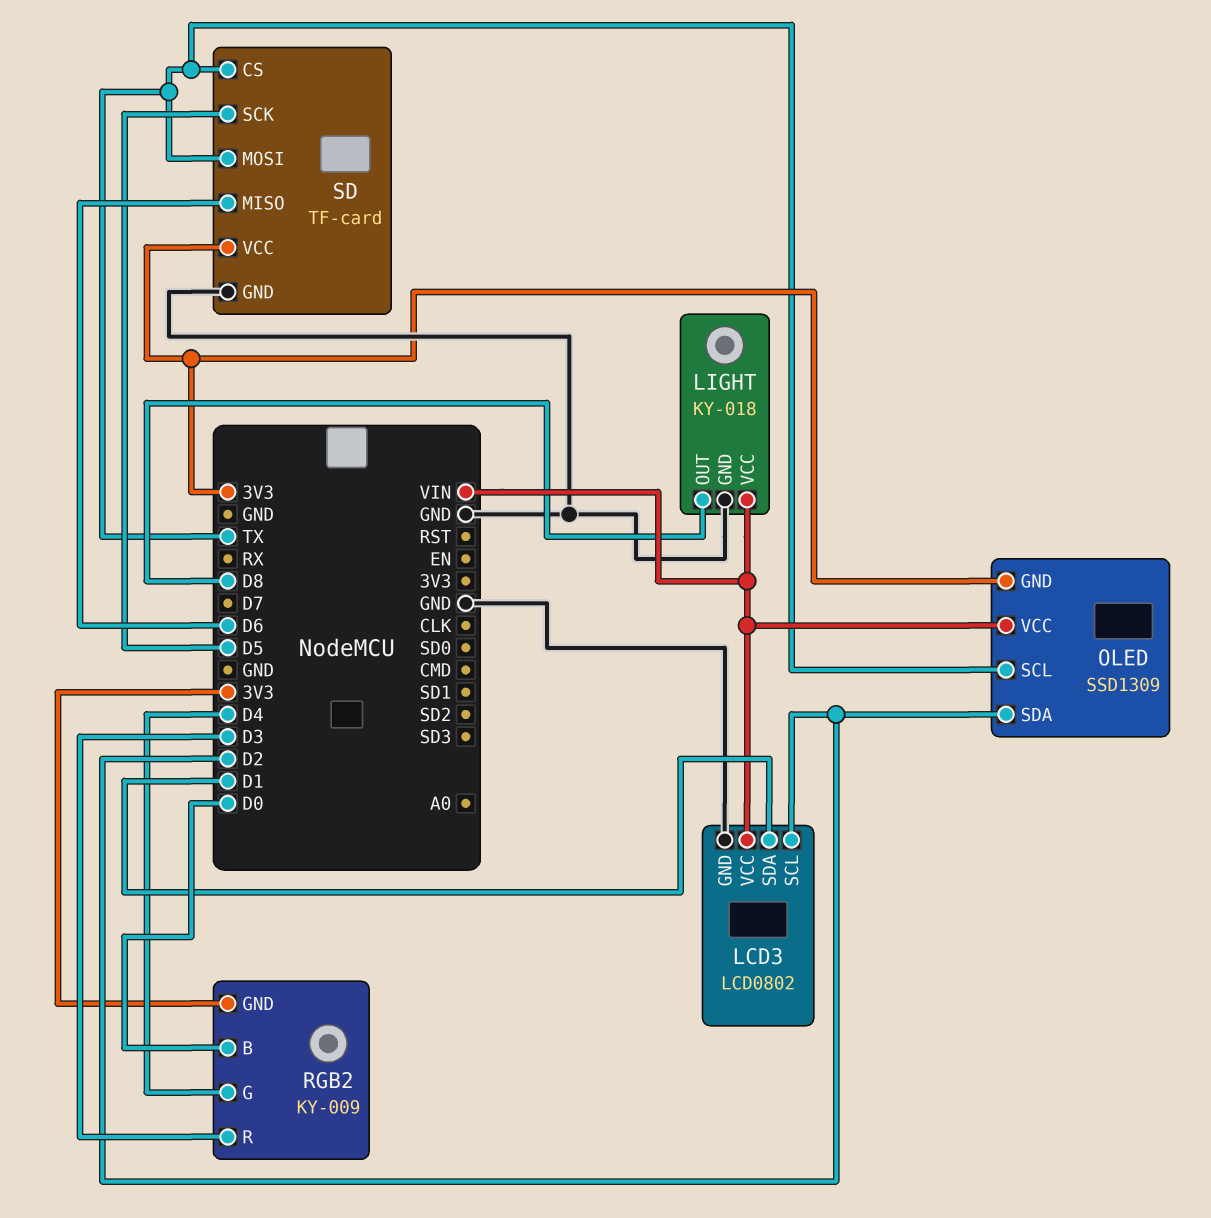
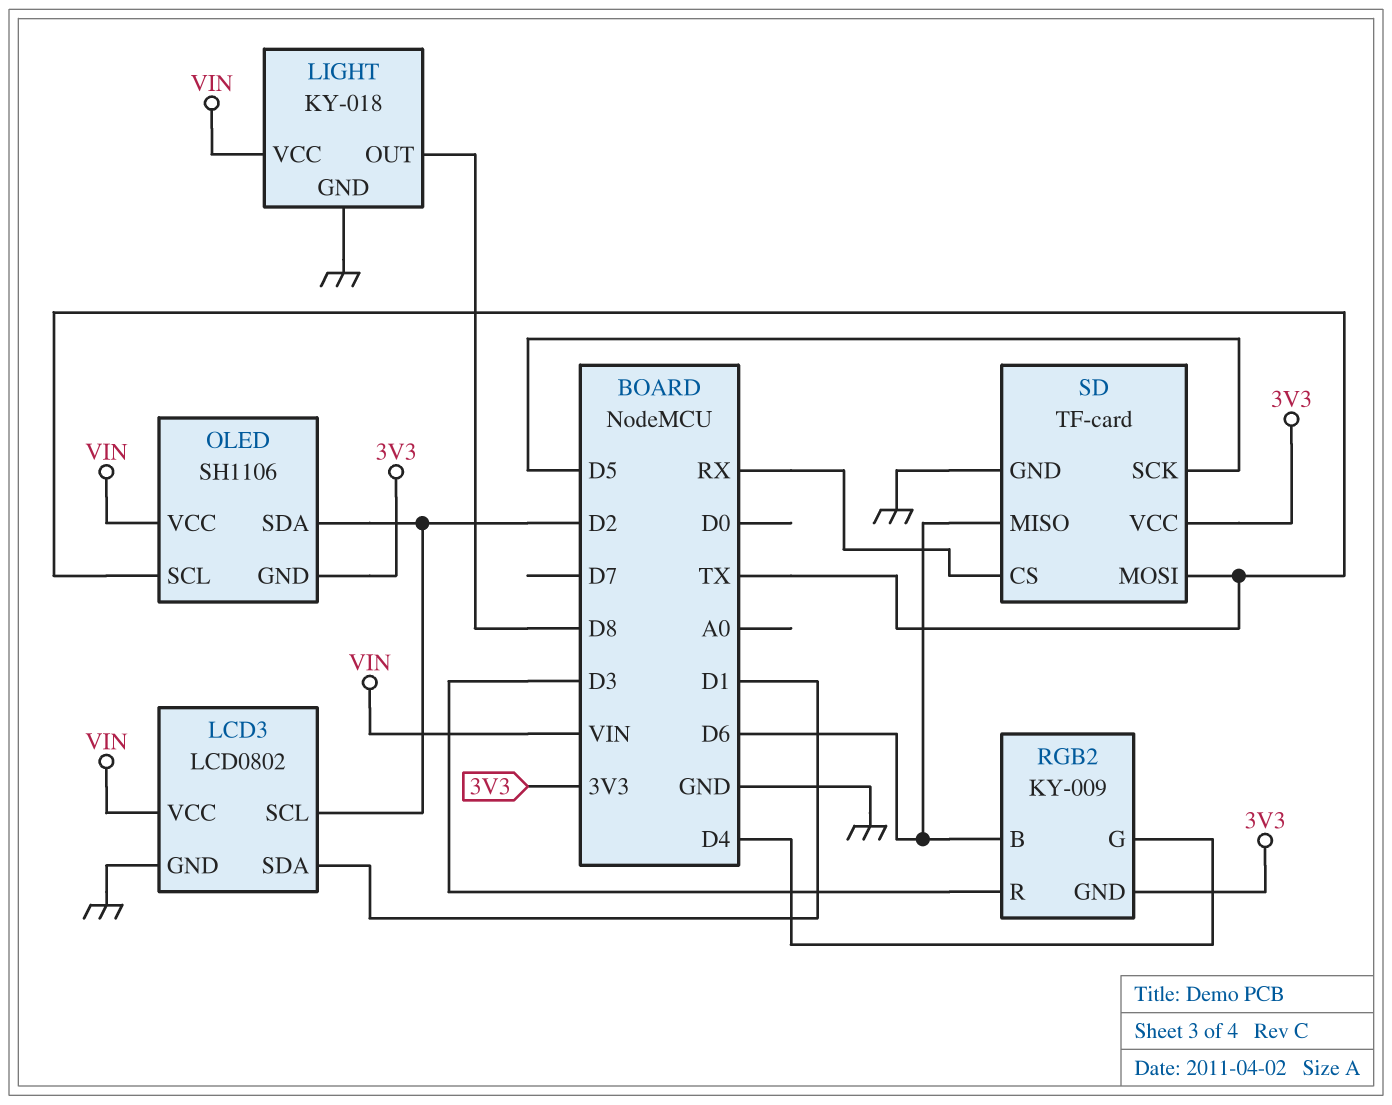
OLED: SSD1309 -> SH1106
RGB2 pin B: D0 -> D6
SD pin CS: TX -> RX

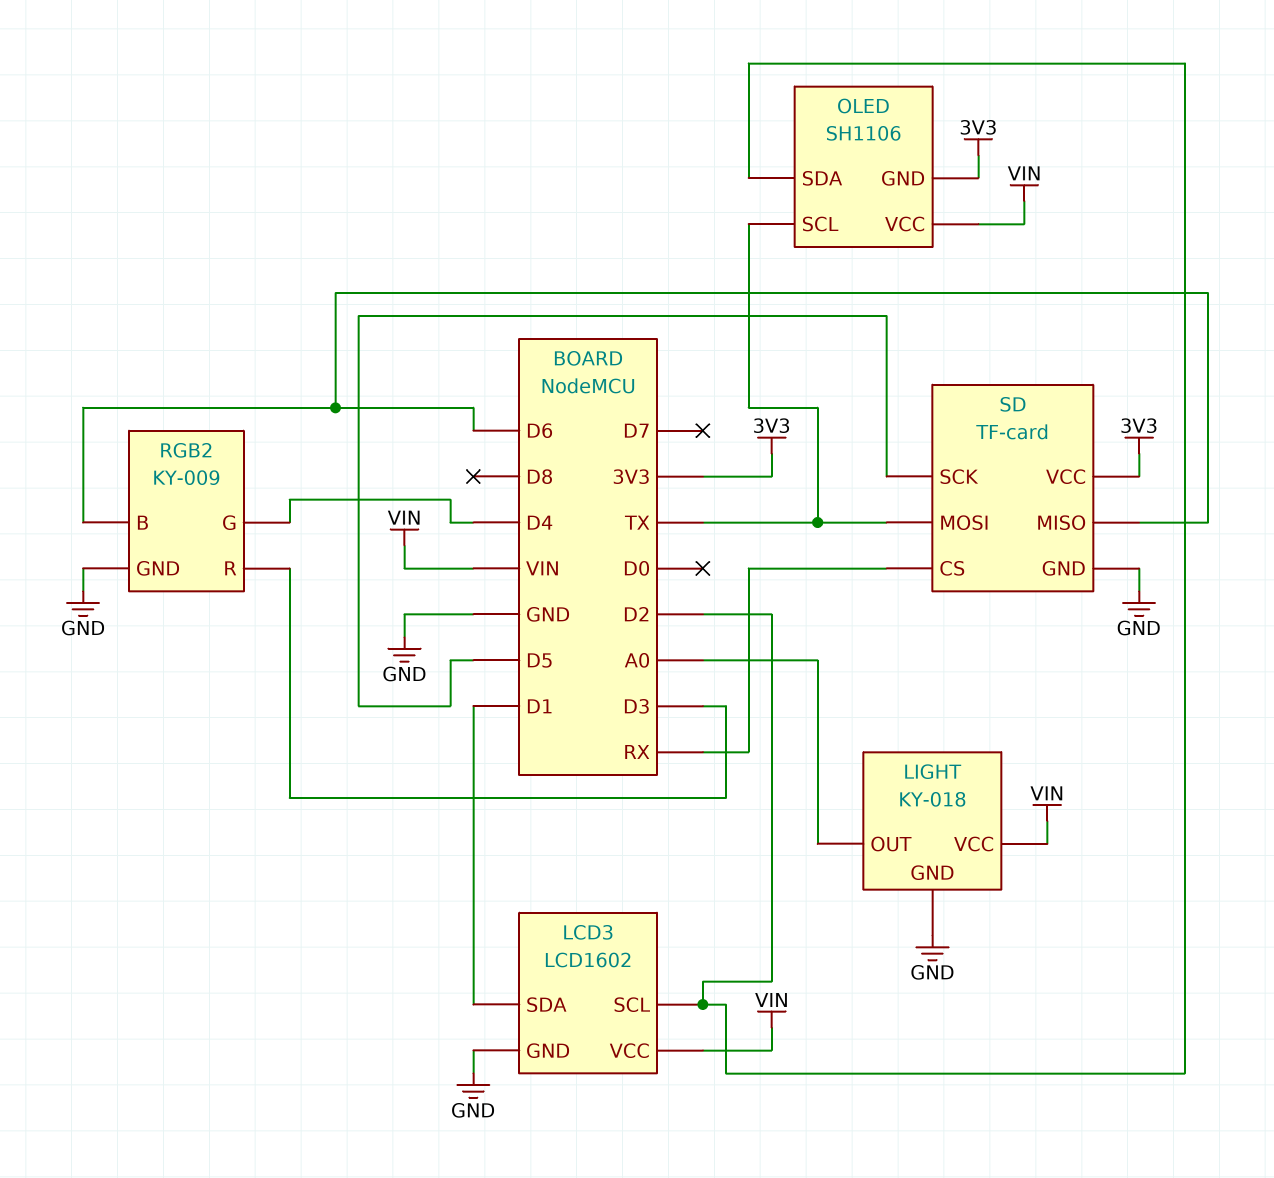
LCD3: LCD0802 -> LCD1602
LIGHT pin OUT: D8 -> A0
RGB2 pin GND: 3V3 -> GND

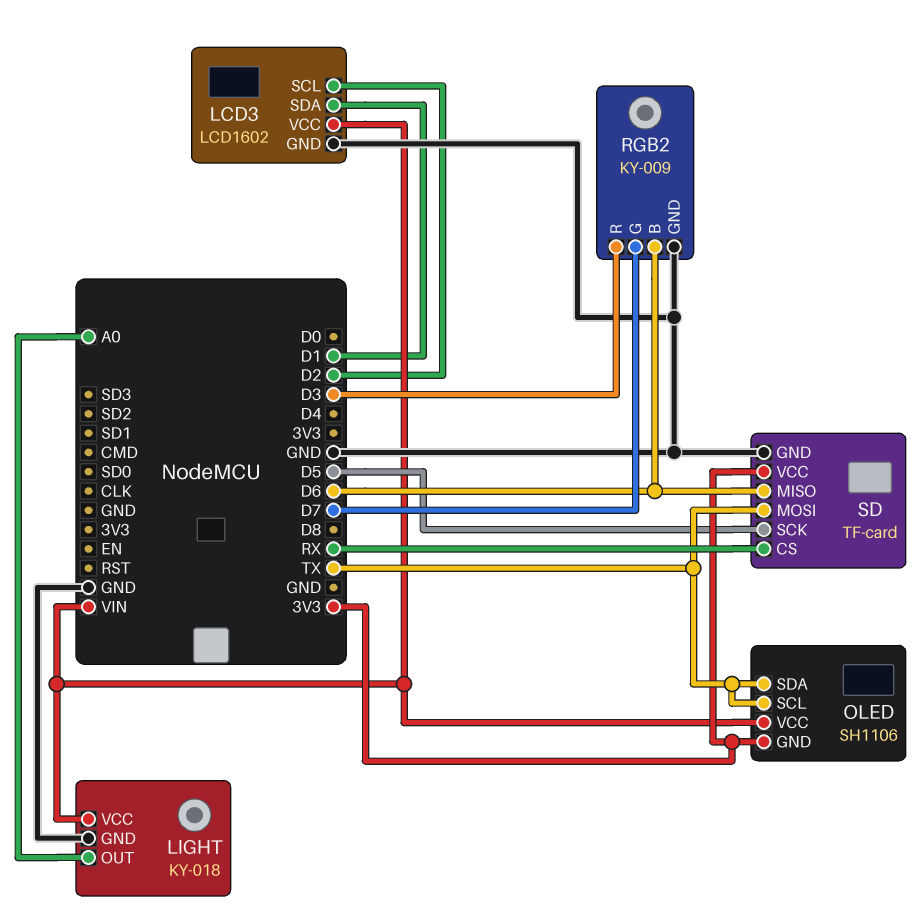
OLED pin SDA: D2 -> TX
RGB2 pin G: D4 -> D7

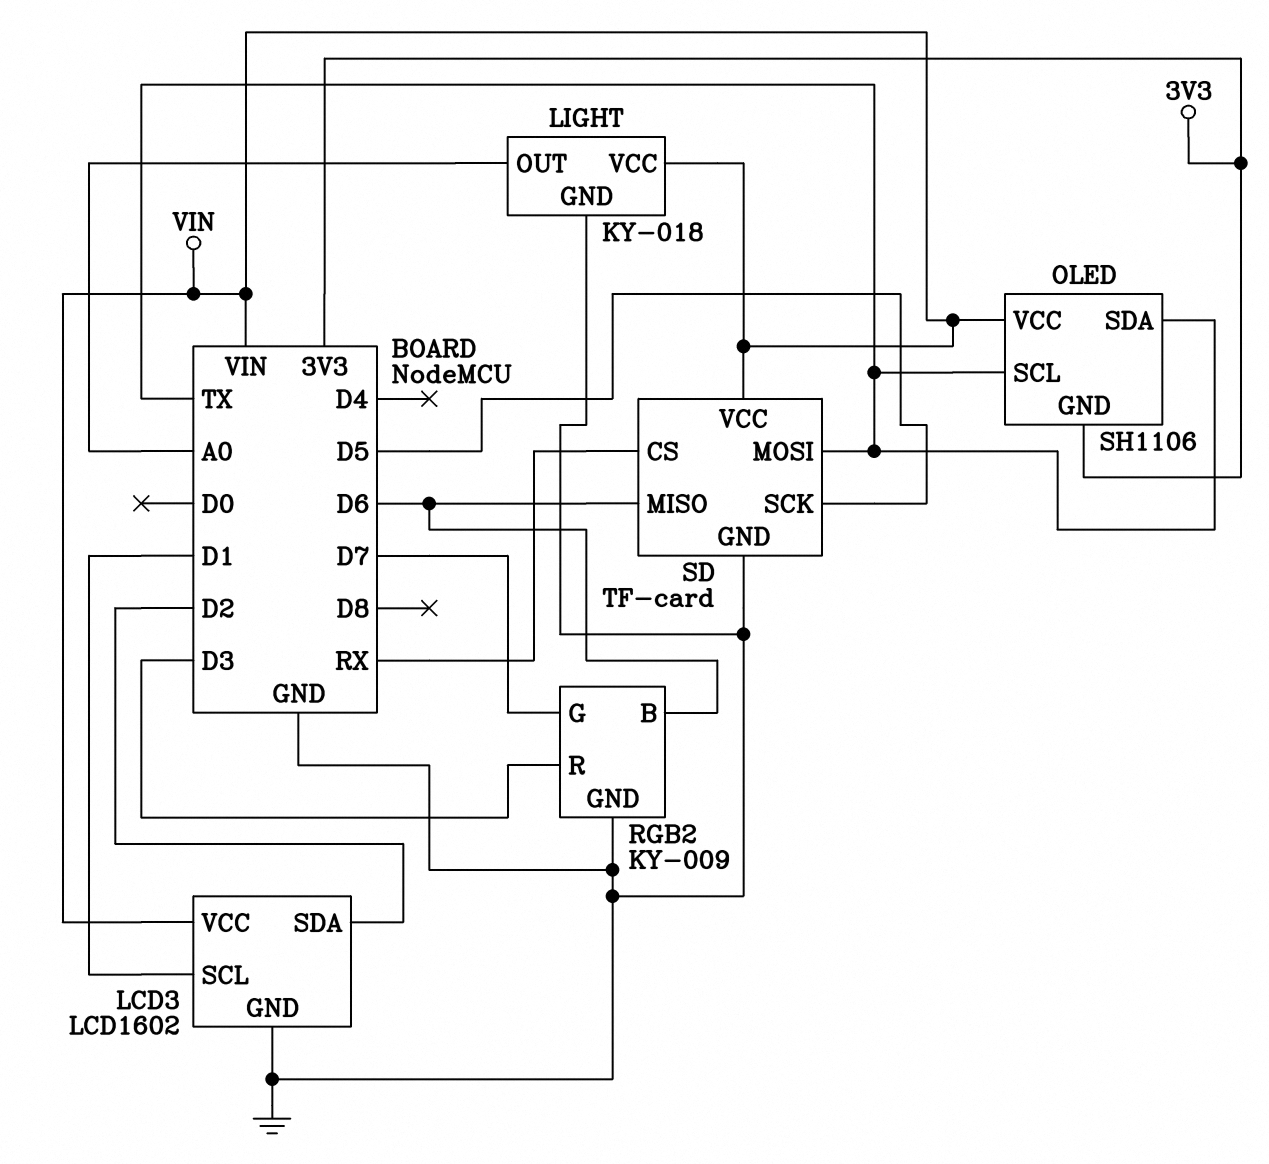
LCD3 pin SCL: D2 -> D1
LCD3 pin SDA: D1 -> D2
SD pin VCC: 3V3 -> VIN

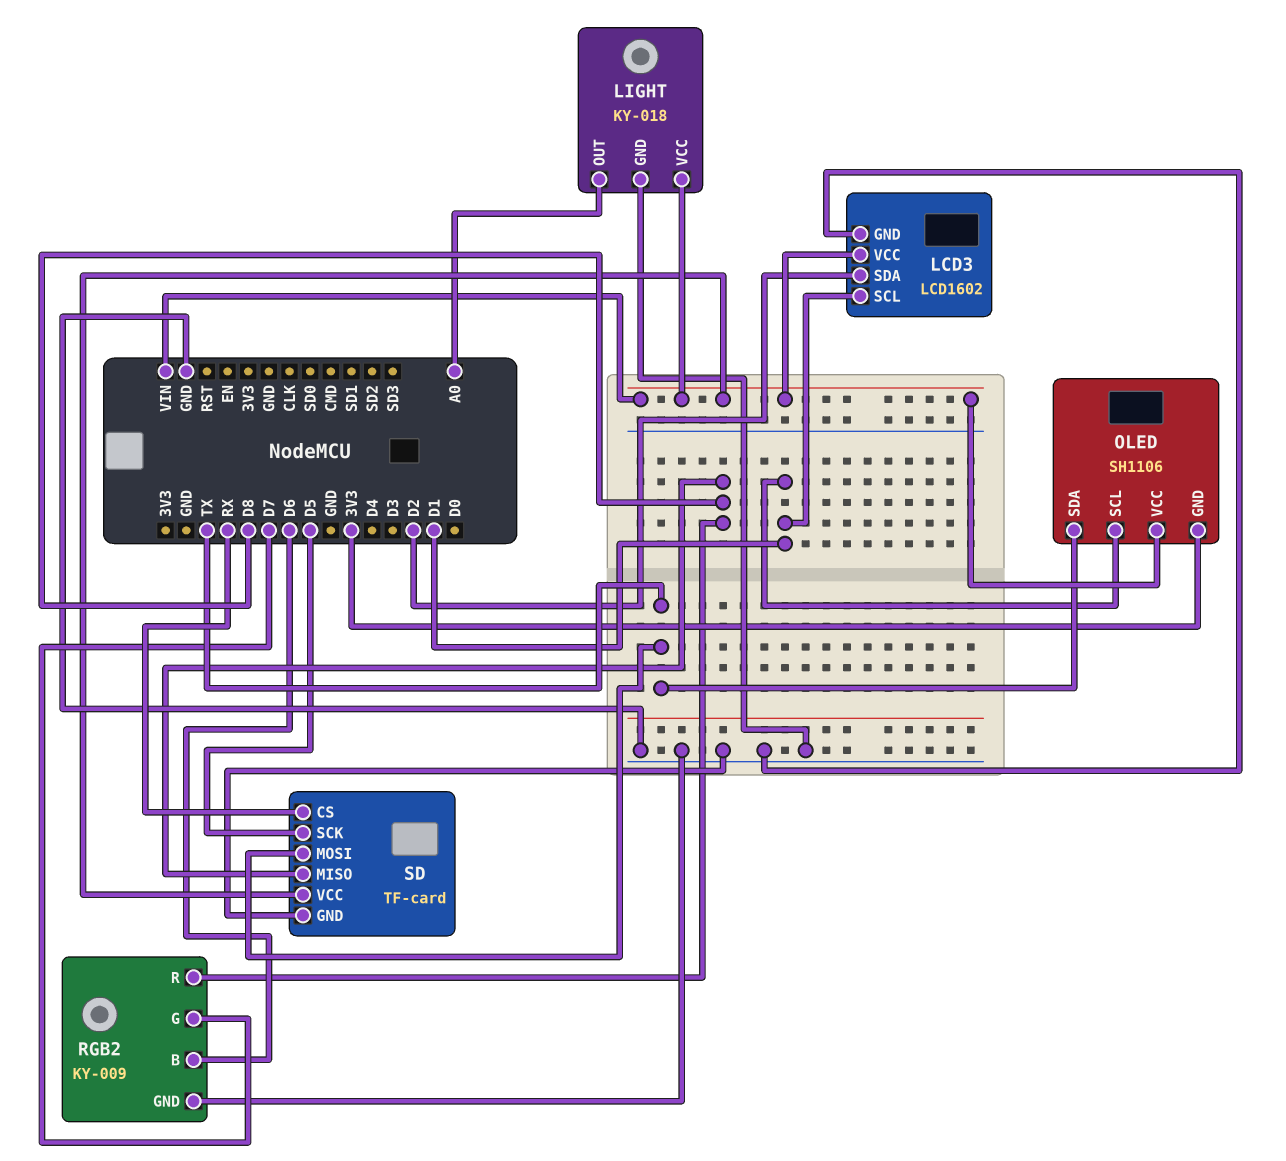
OLED pin SCL: TX -> D1
RGB2 pin R: D3 -> D8
SD pin MISO: D6 -> D8

